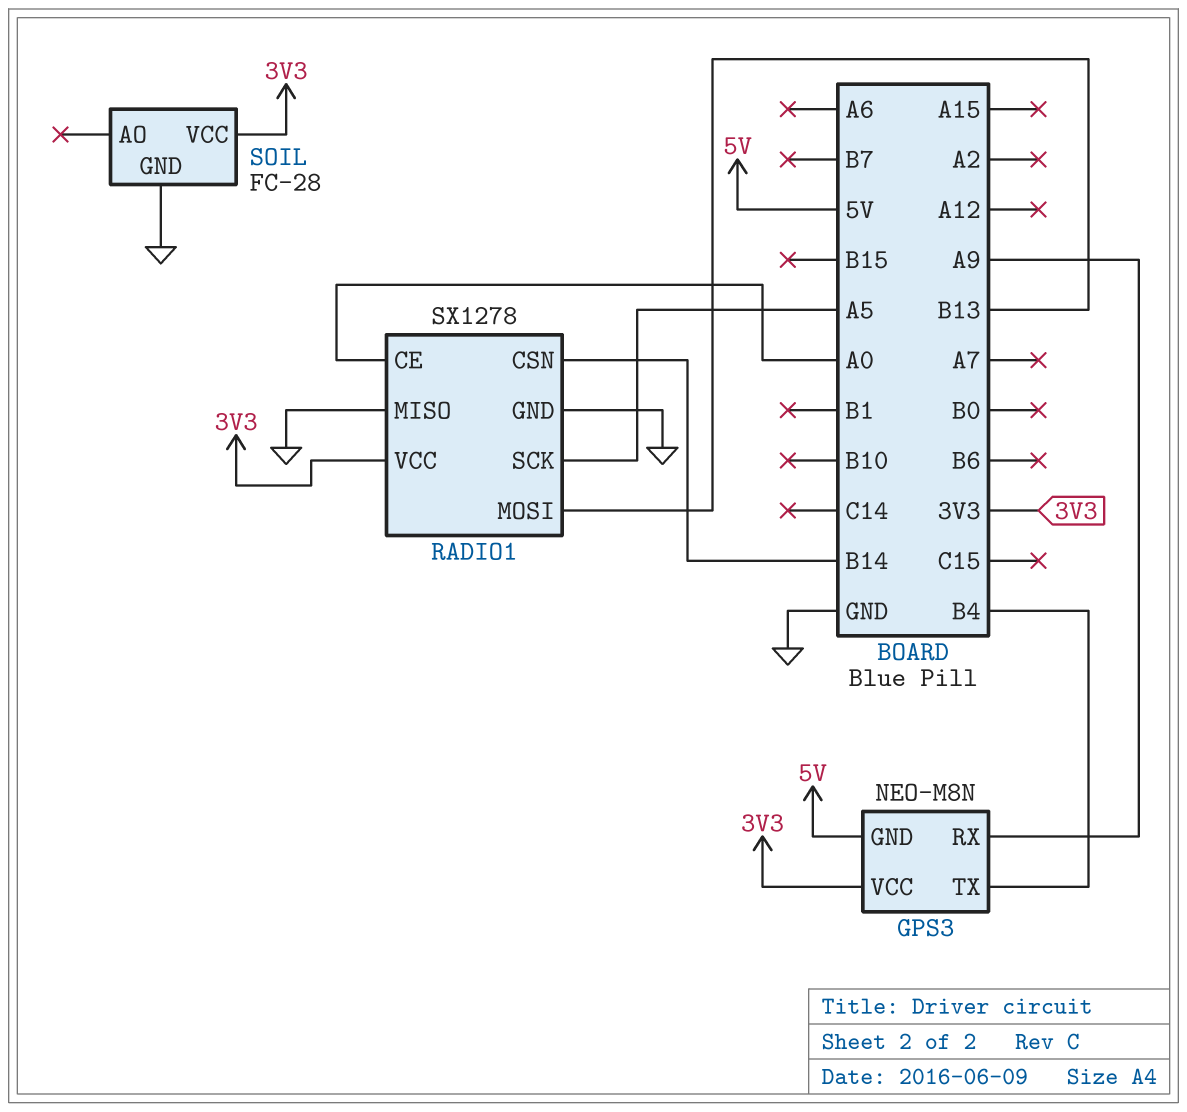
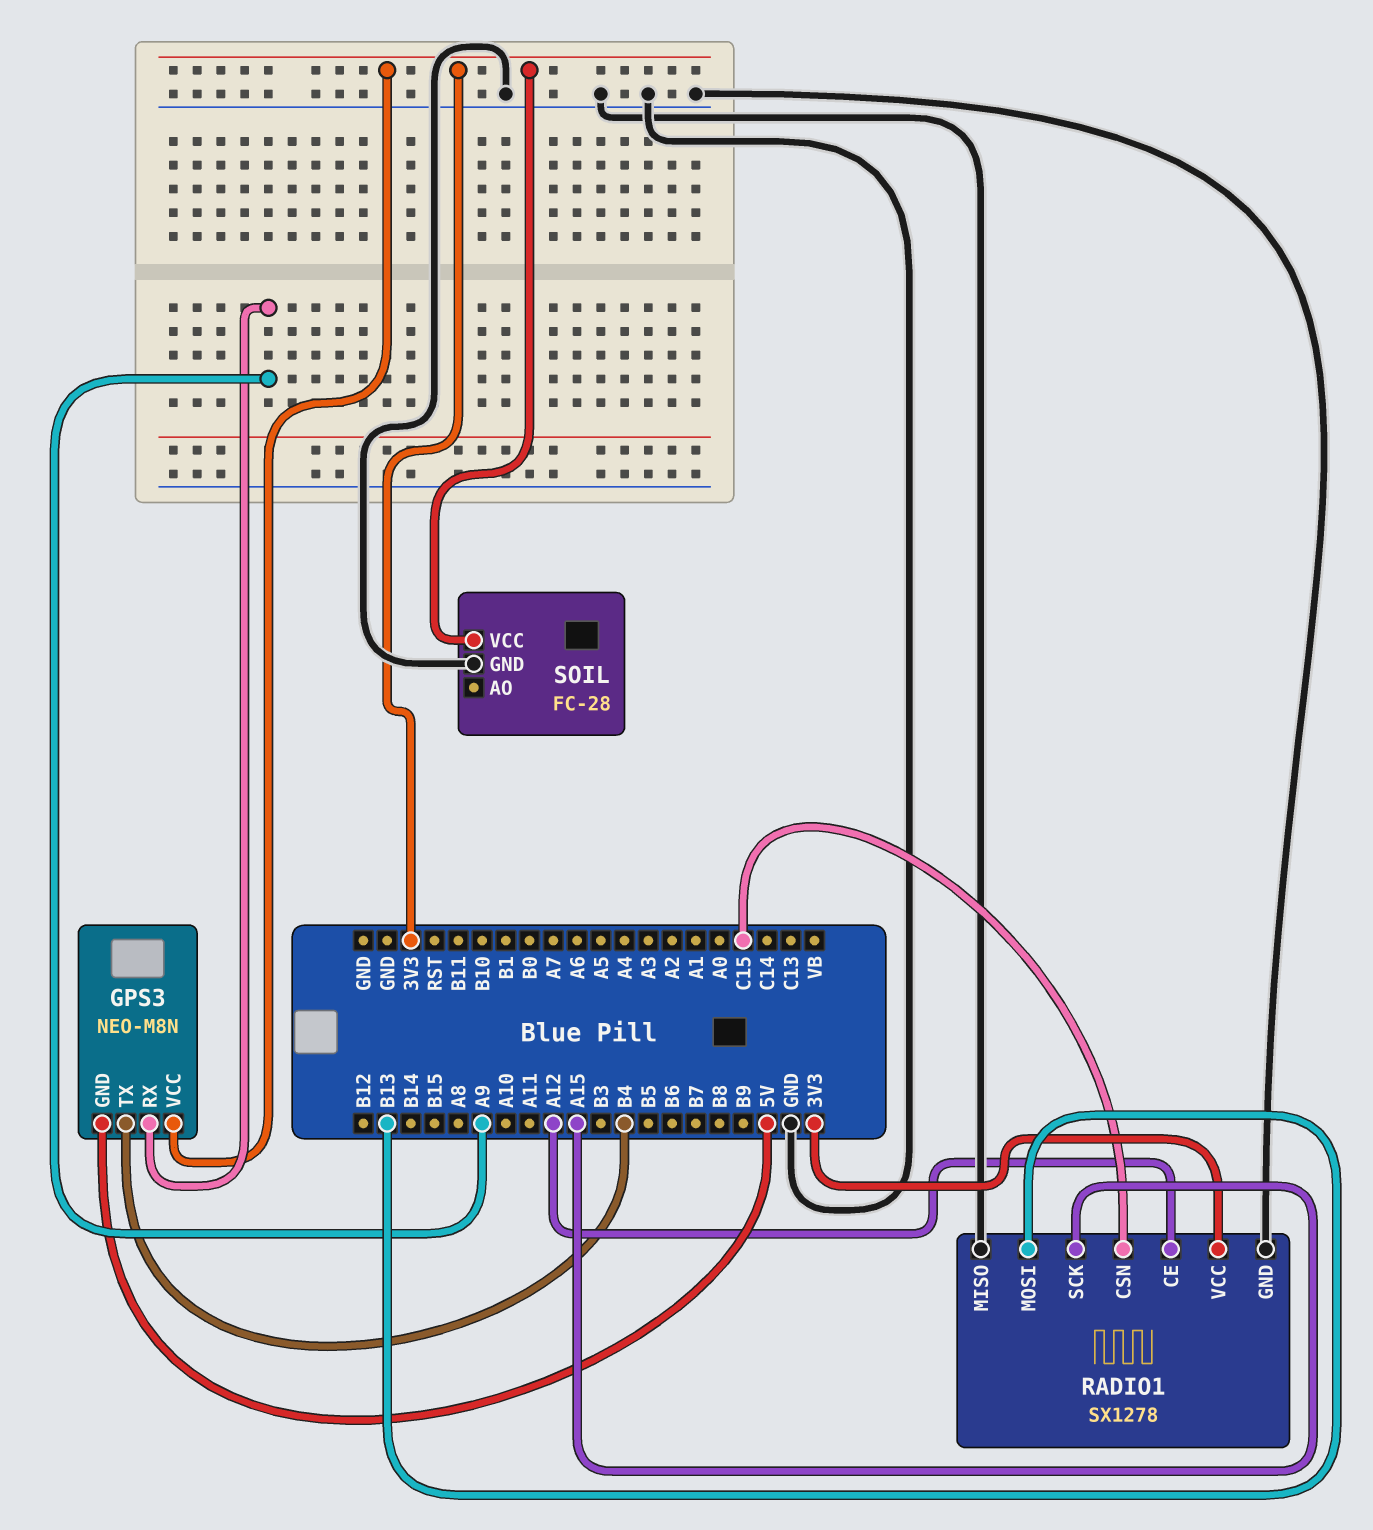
RADIO1 pin CE: A0 -> A12
RADIO1 pin CSN: B14 -> C15
RADIO1 pin SCK: A5 -> A15

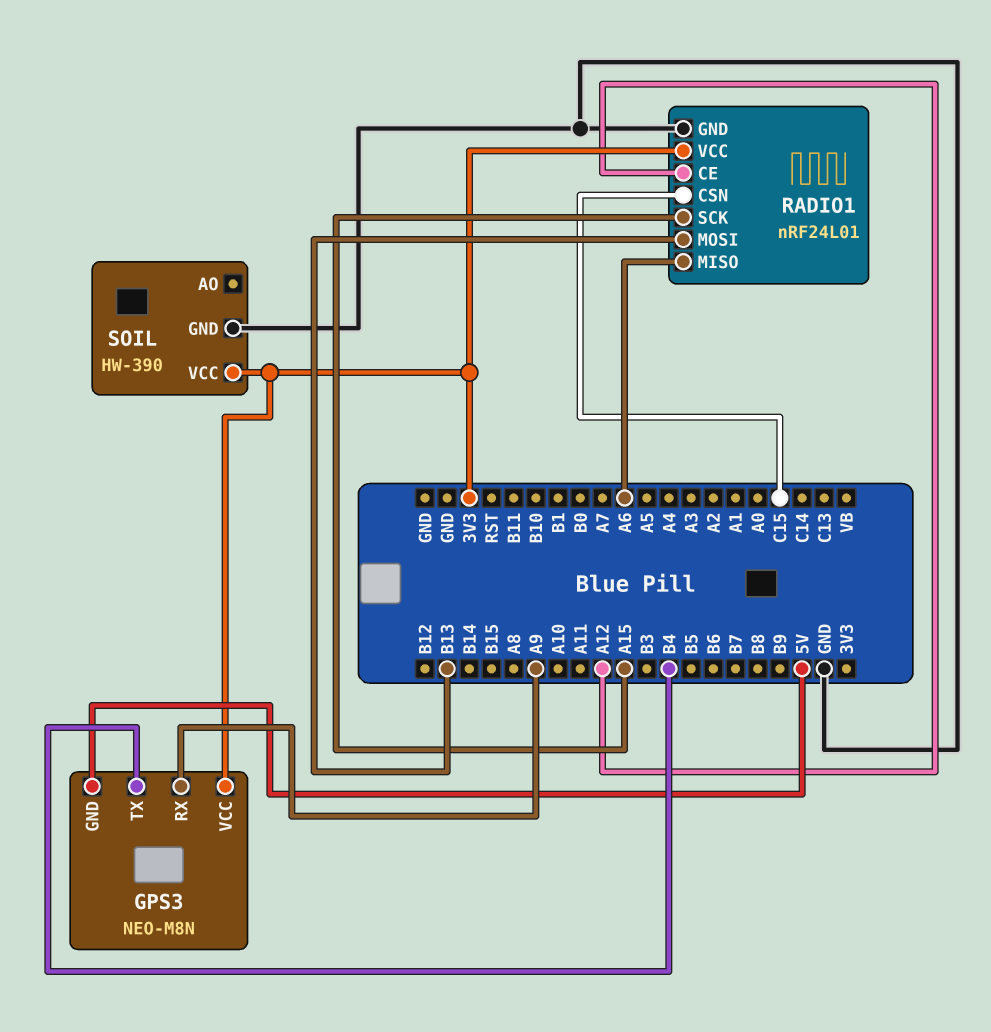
RADIO1: SX1278 -> nRF24L01
RADIO1 pin MISO: GND -> A6
SOIL: FC-28 -> HW-390

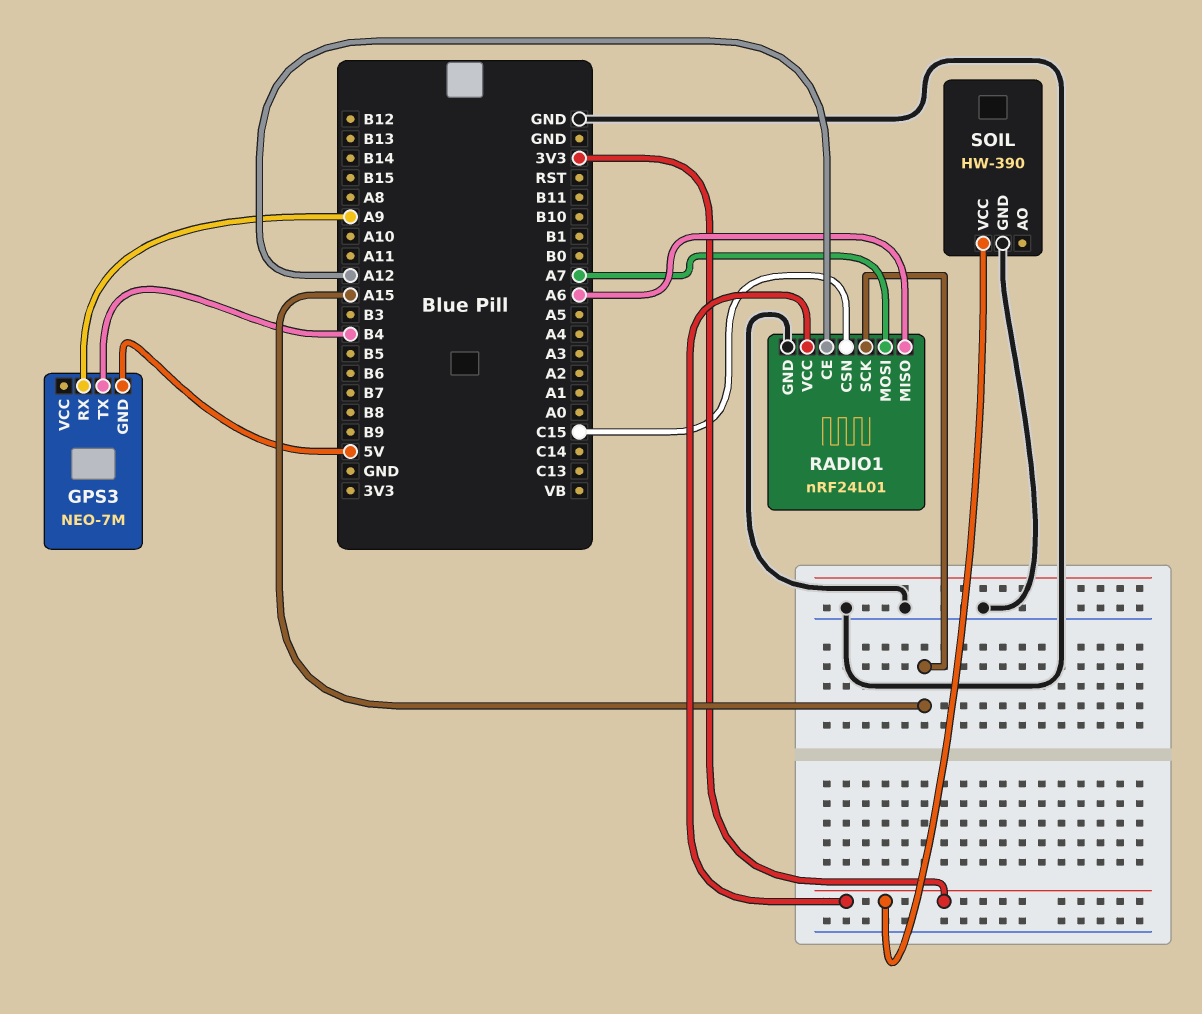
GPS3: NEO-M8N -> NEO-7M
GPS3 pin VCC: 3V3 -> none
RADIO1 pin MOSI: B13 -> A7

